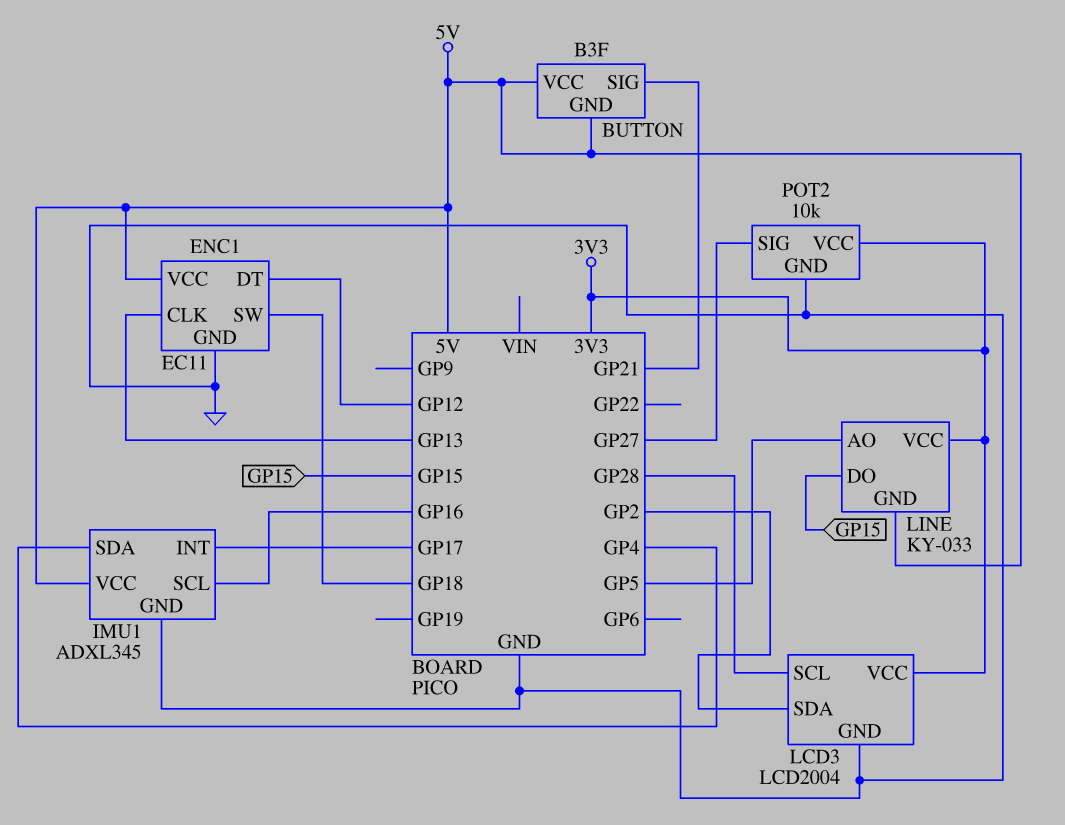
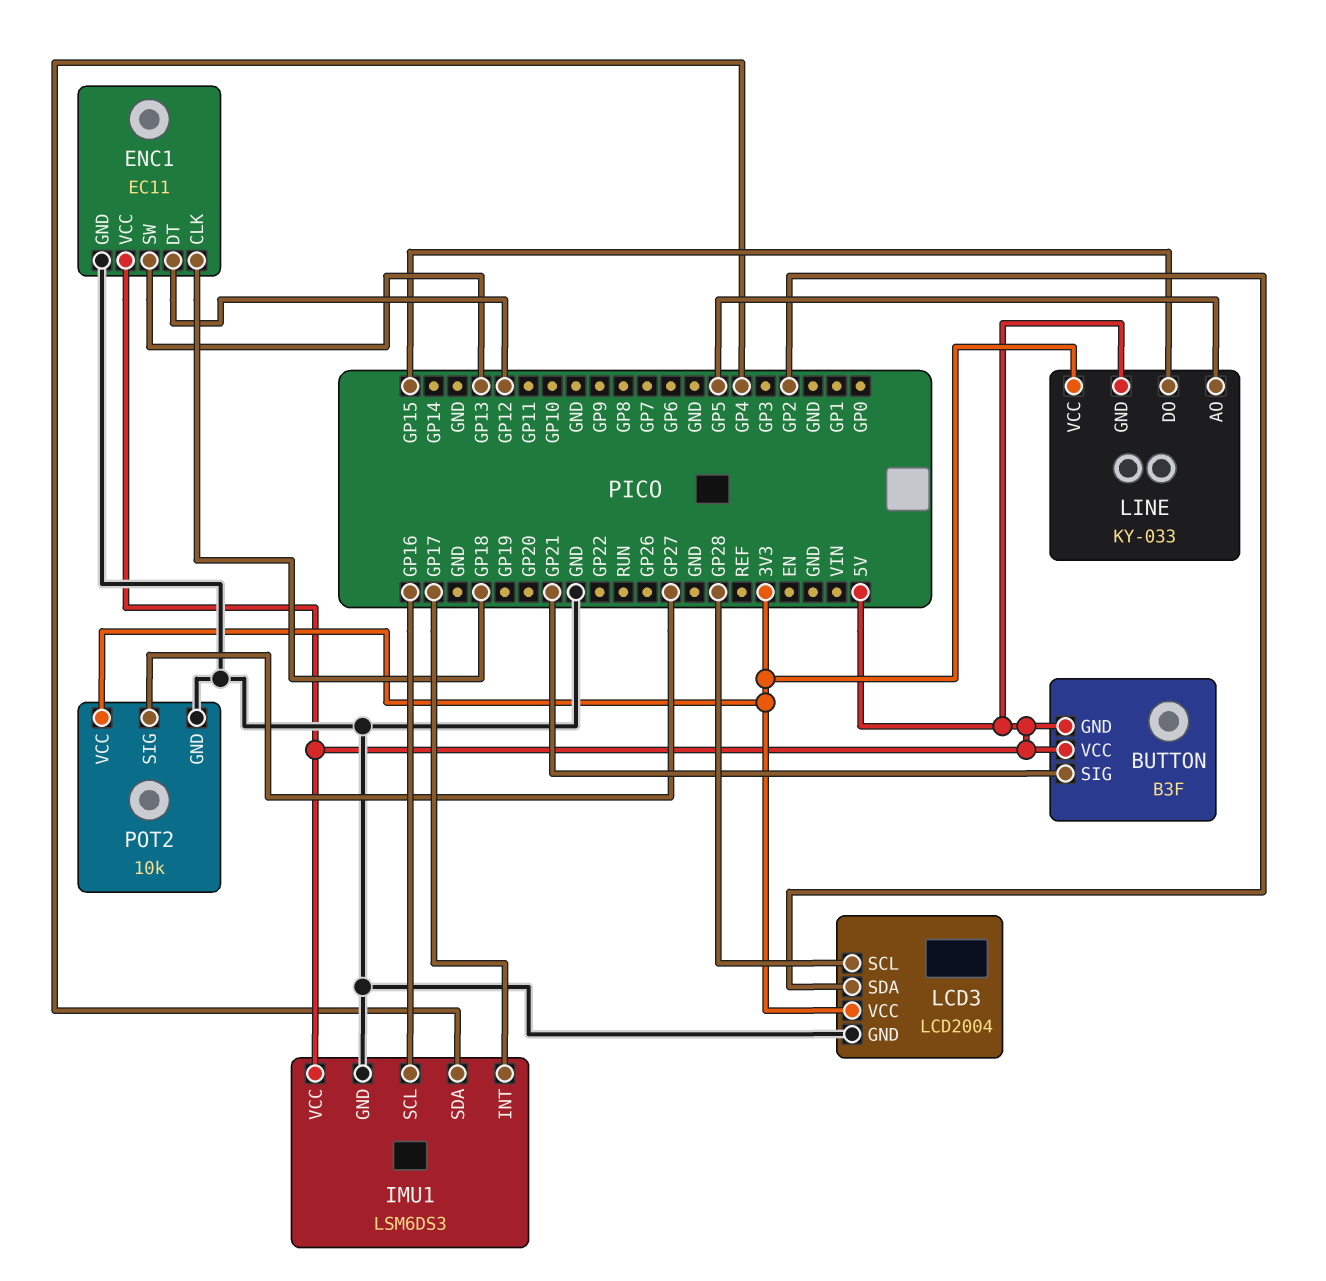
ENC1 pin CLK: GP13 -> GP18
ENC1 pin SW: GP18 -> GP13
IMU1: ADXL345 -> LSM6DS3

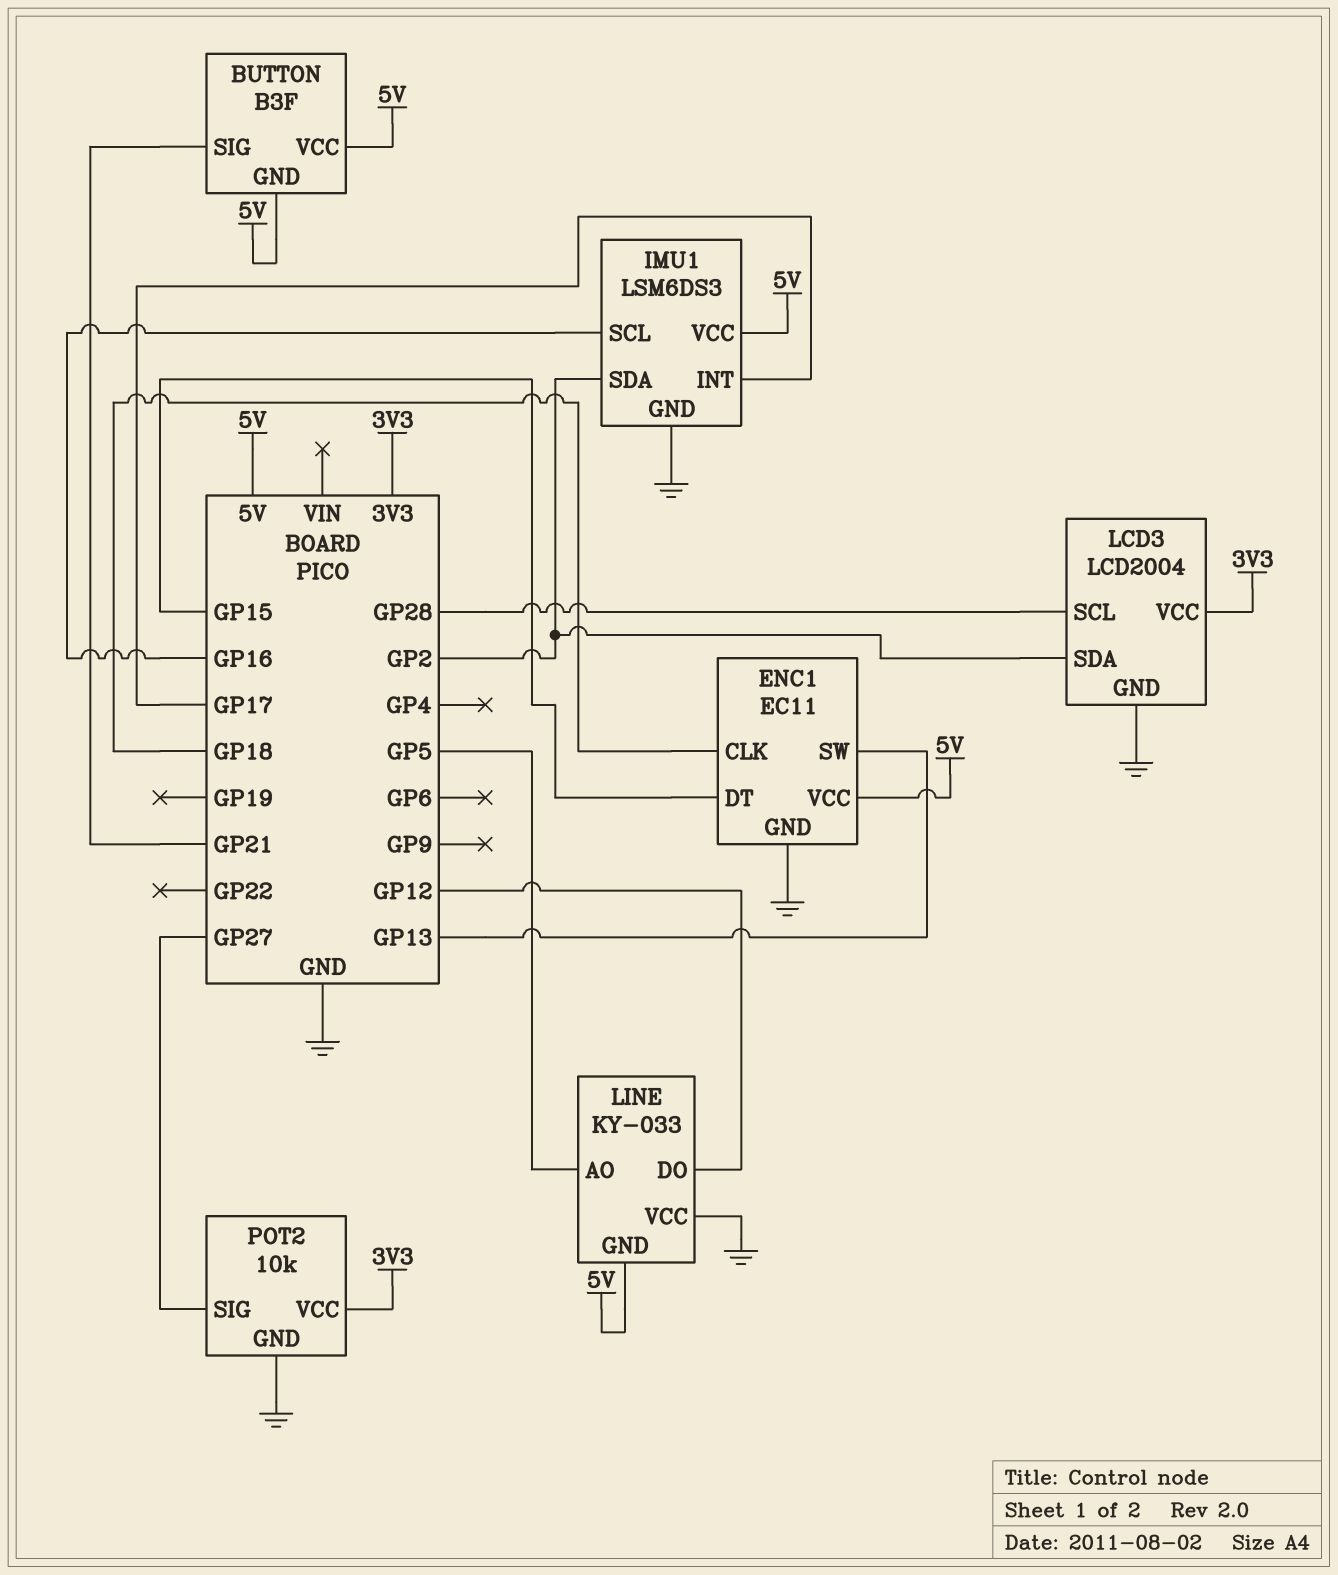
ENC1 pin DT: GP12 -> GP15
IMU1 pin SDA: GP4 -> GP2
LINE pin DO: GP15 -> GP12
LINE pin VCC: 3V3 -> GND

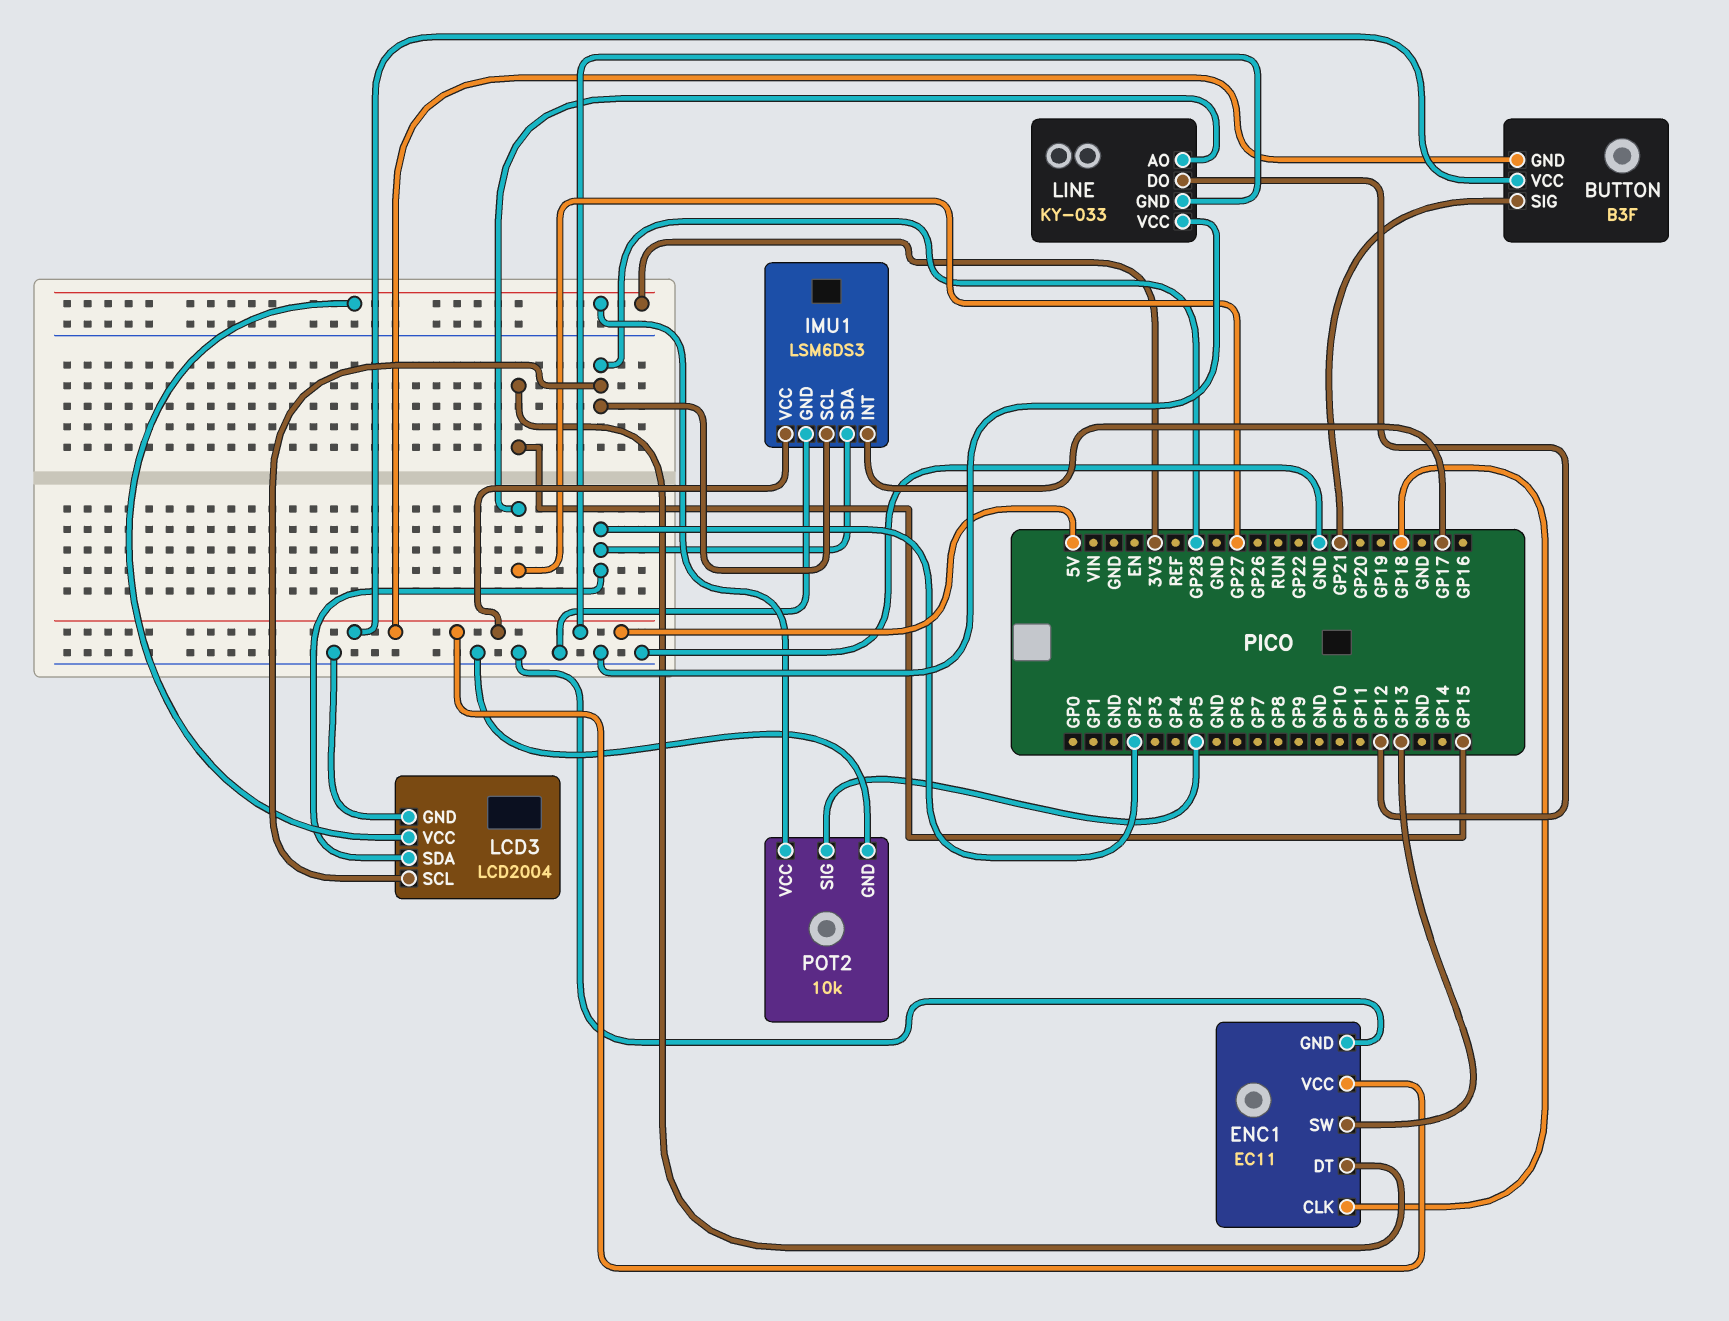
IMU1 pin SCL: GP16 -> GP28
LINE pin AO: GP5 -> GP27
POT2 pin SIG: GP27 -> GP5

